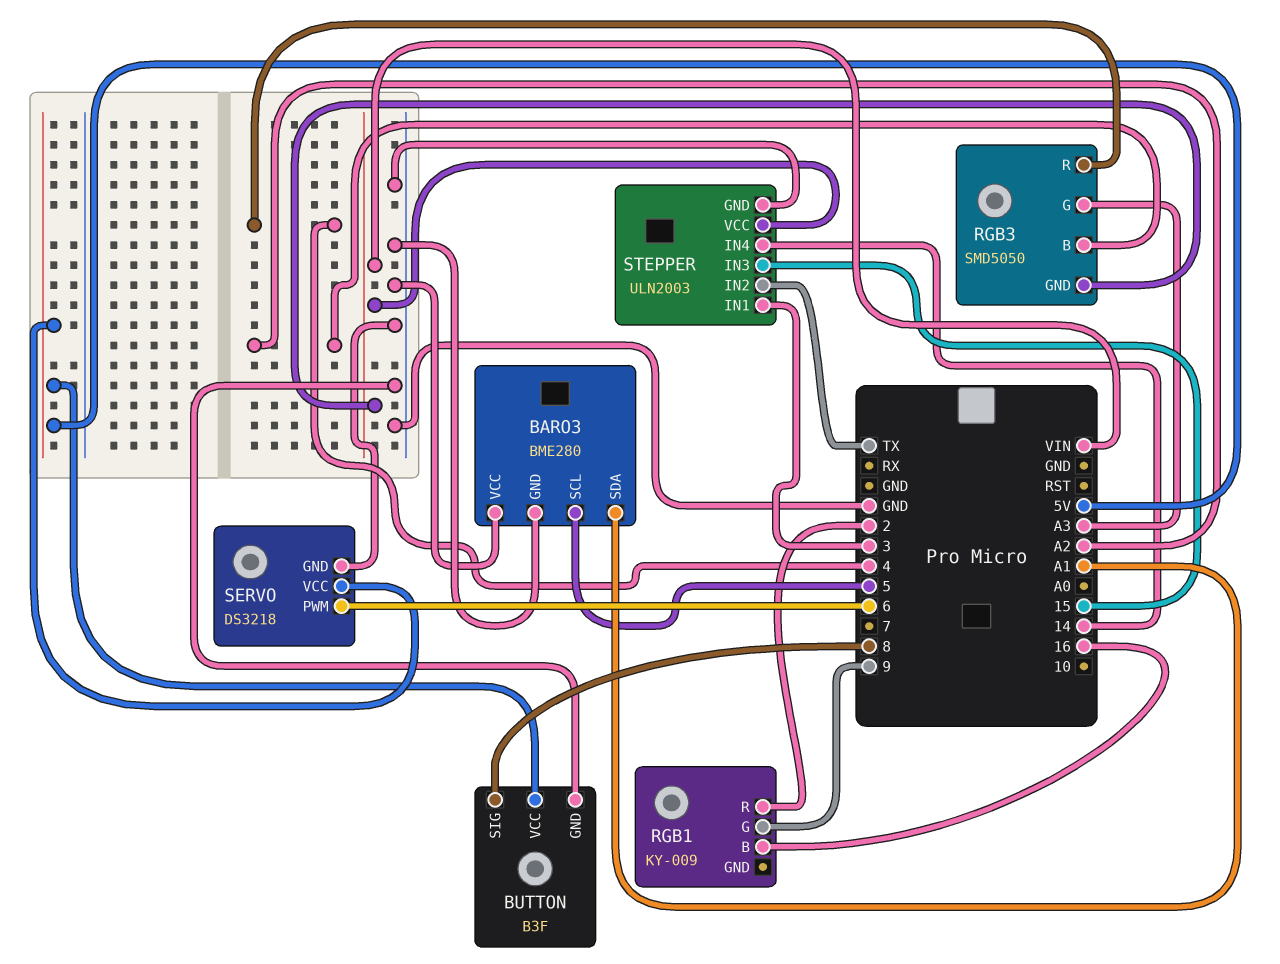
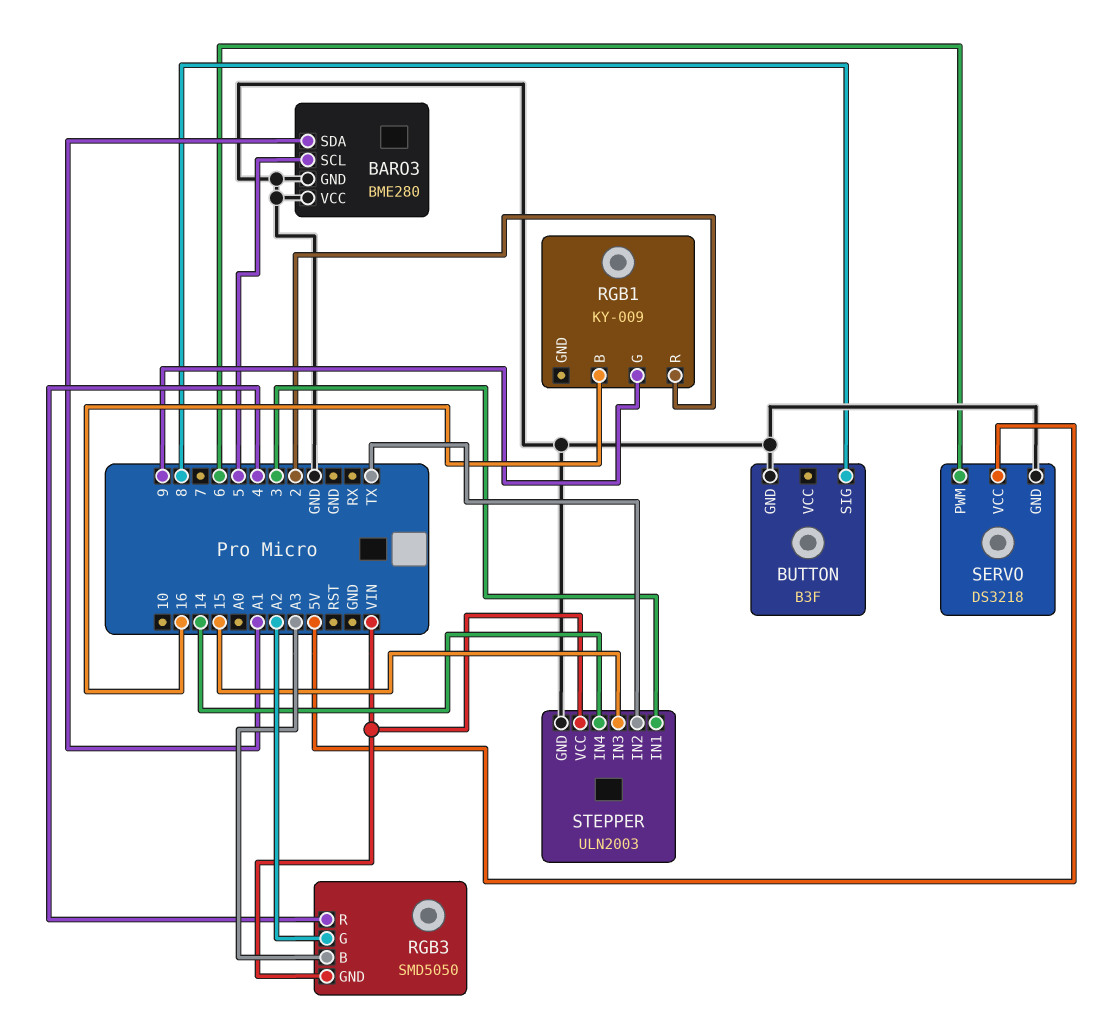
BUTTON pin VCC: 5V -> none
RGB3 pin B: A2 -> A3
RGB3 pin G: A3 -> A2

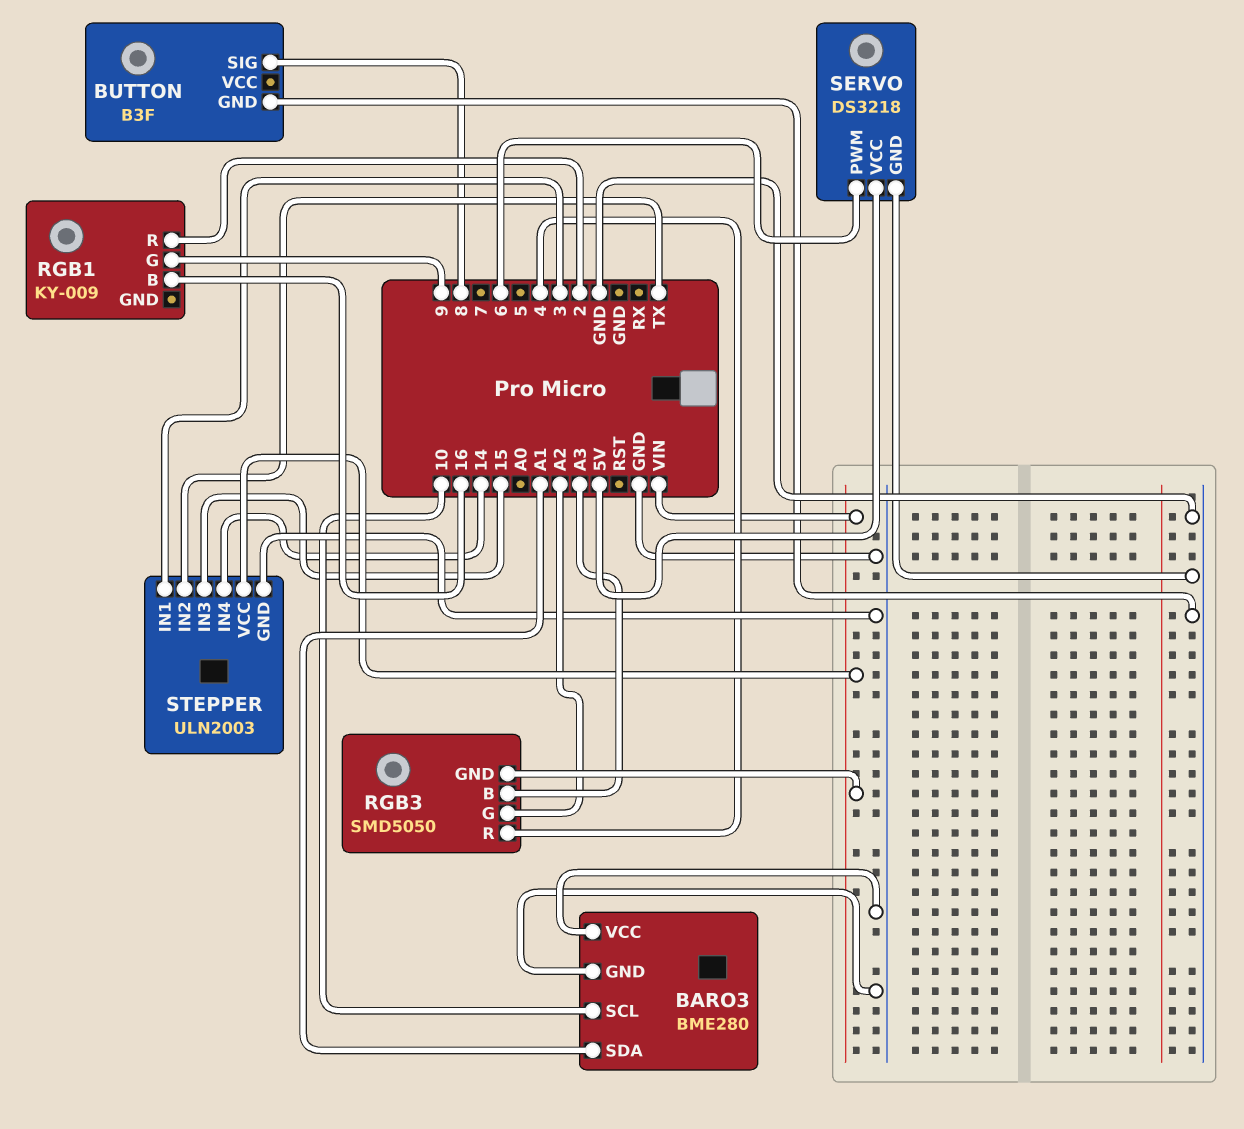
BARO3 pin SCL: 5 -> 10

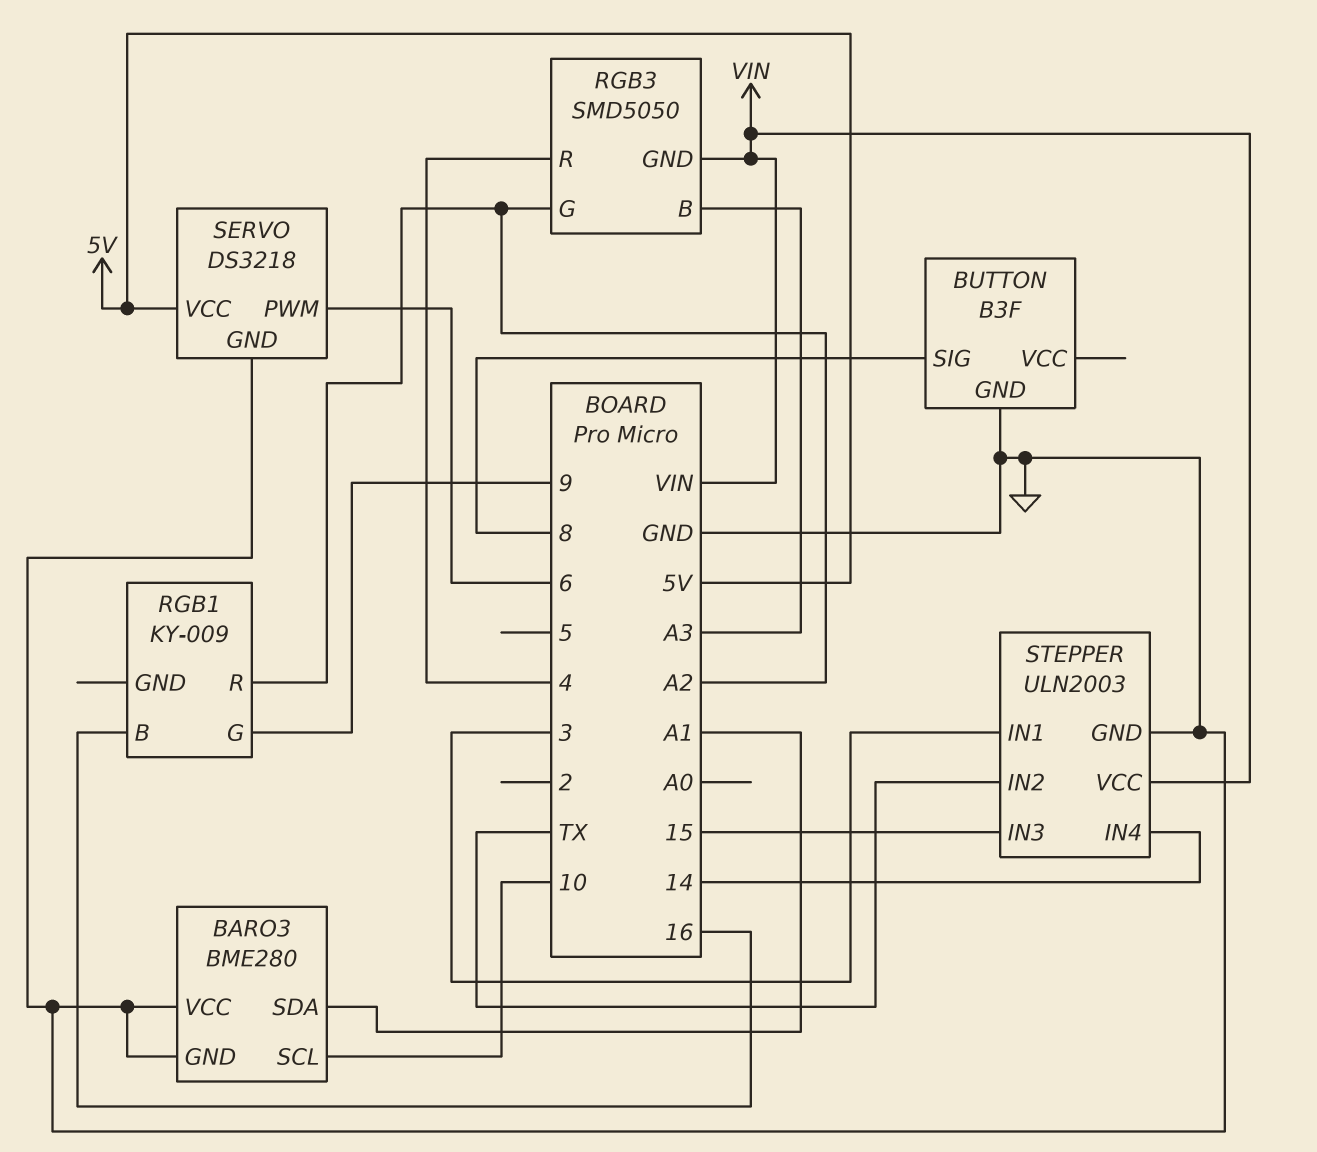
RGB1 pin R: 2 -> A2

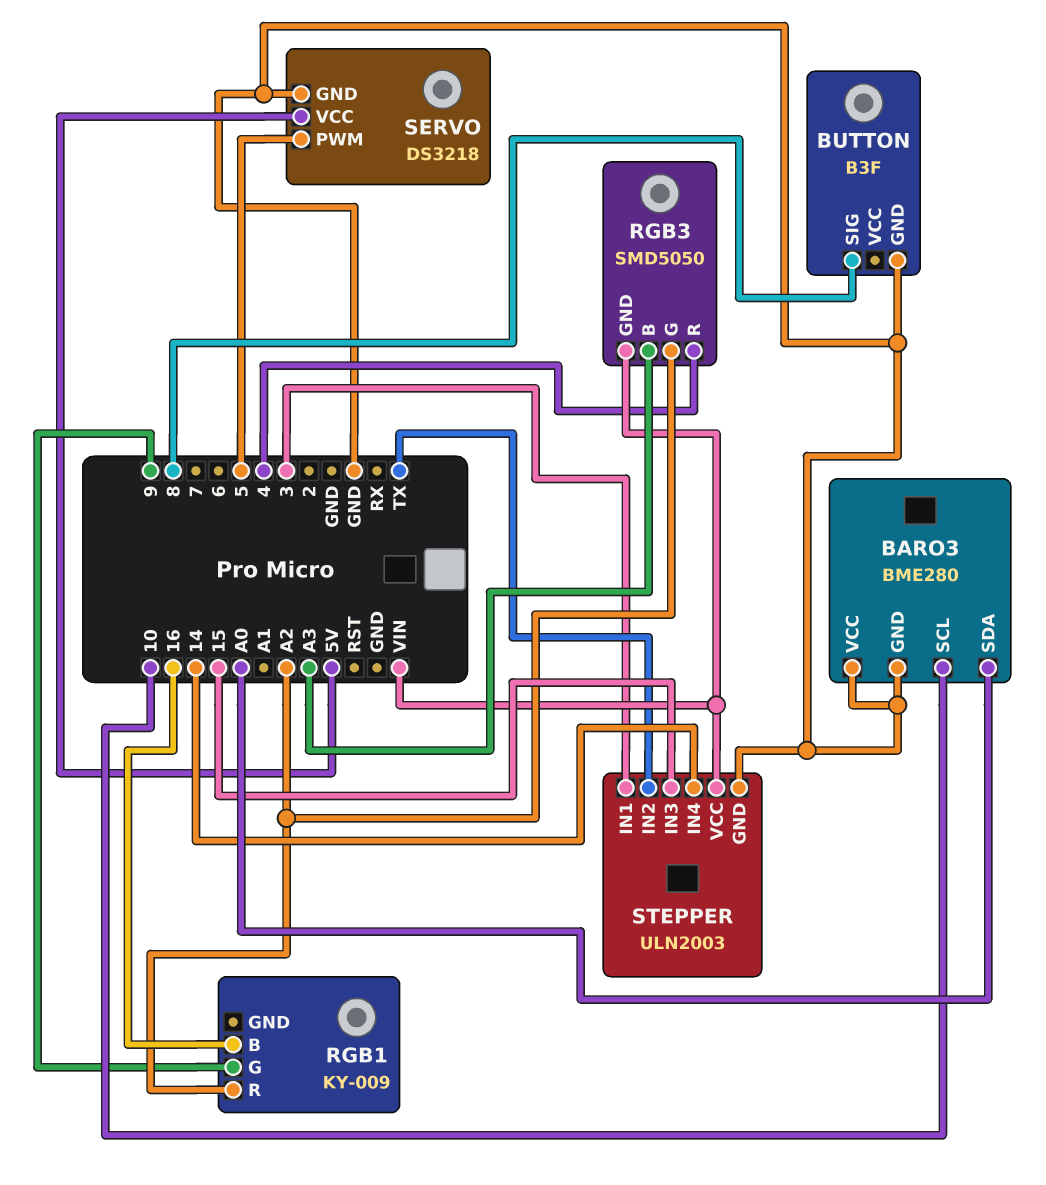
BARO3 pin SDA: A1 -> A0
SERVO pin PWM: 6 -> 5

